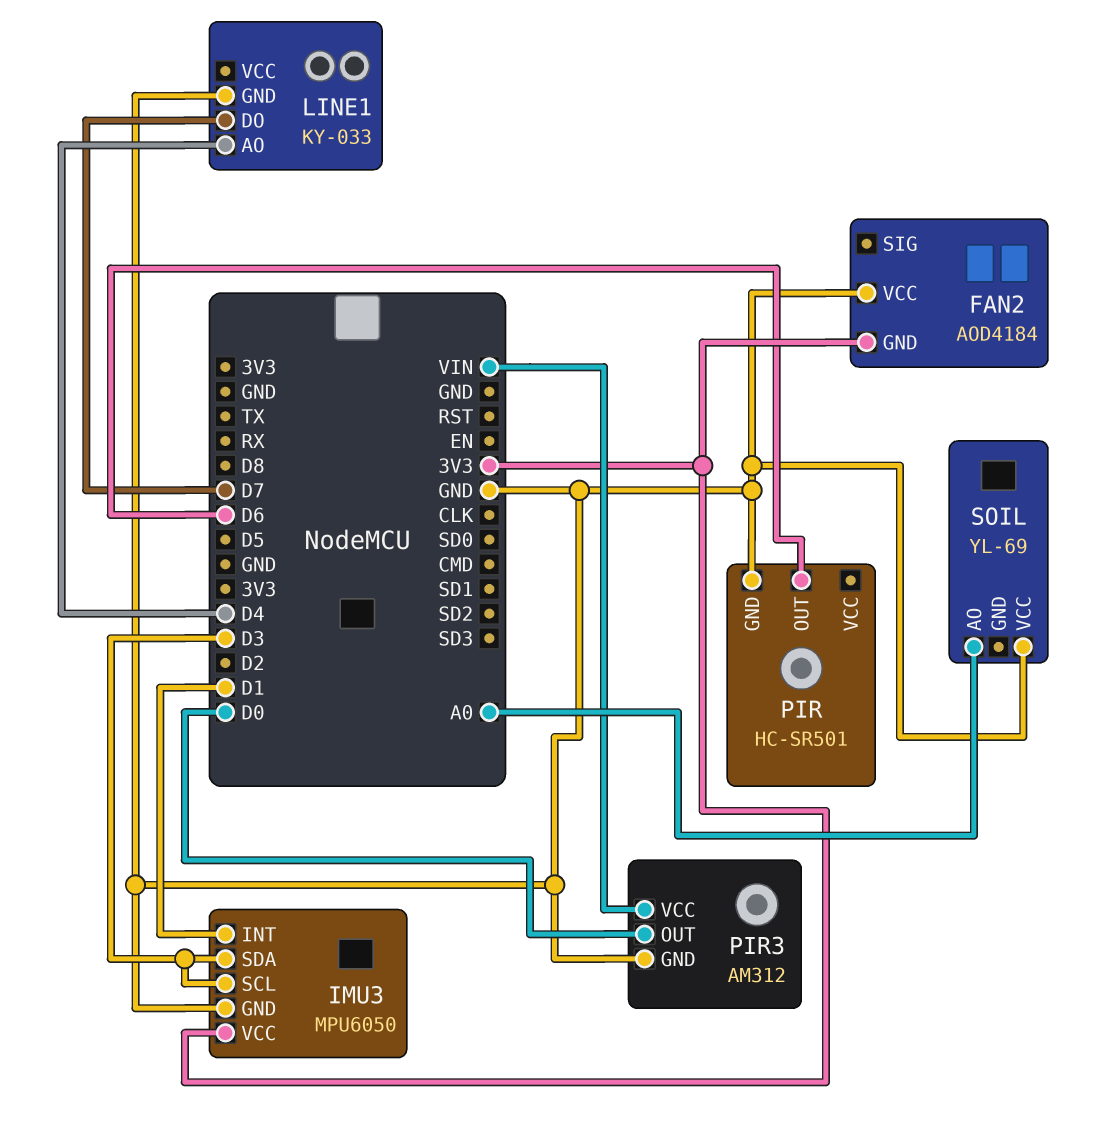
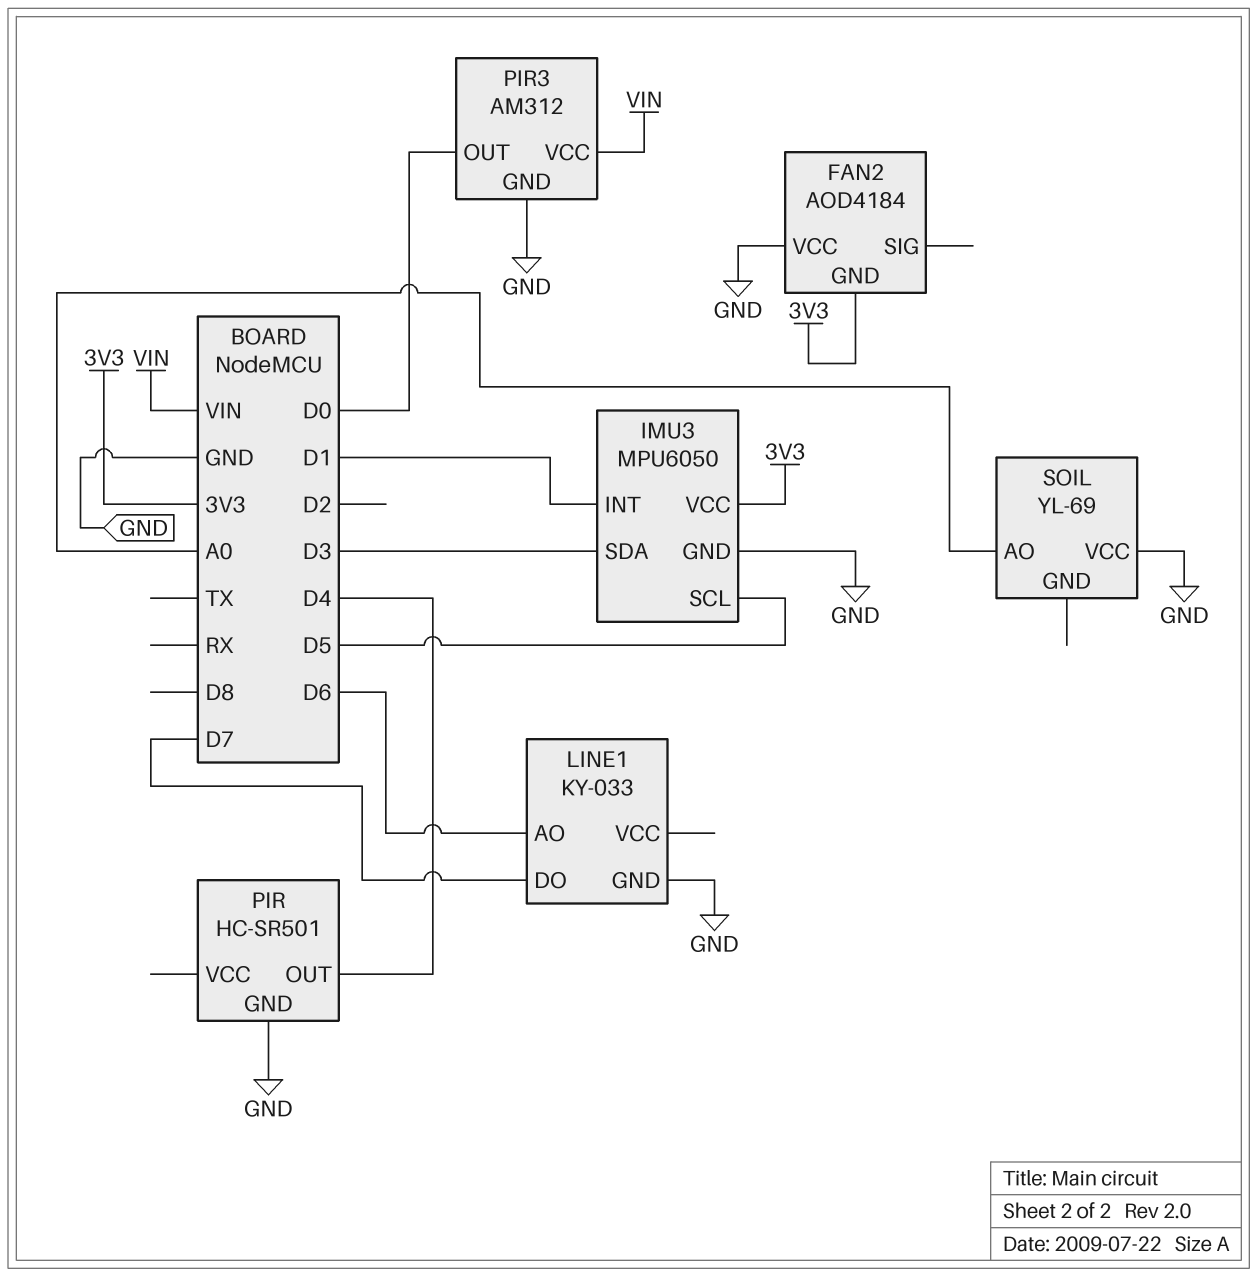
IMU3 pin SCL: D3 -> D5
LINE1 pin AO: D4 -> D6
PIR pin OUT: D6 -> D4

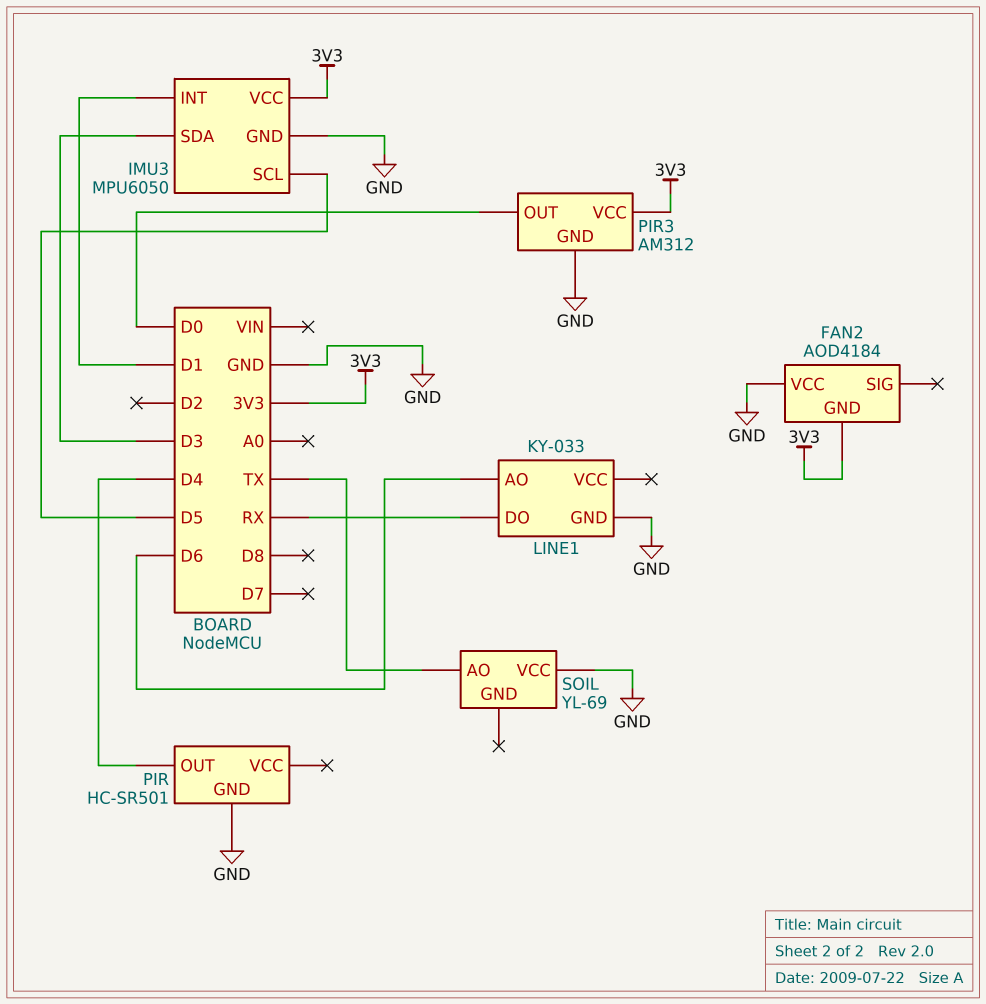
LINE1 pin DO: D7 -> RX
PIR3 pin VCC: VIN -> 3V3
SOIL pin AO: A0 -> TX

